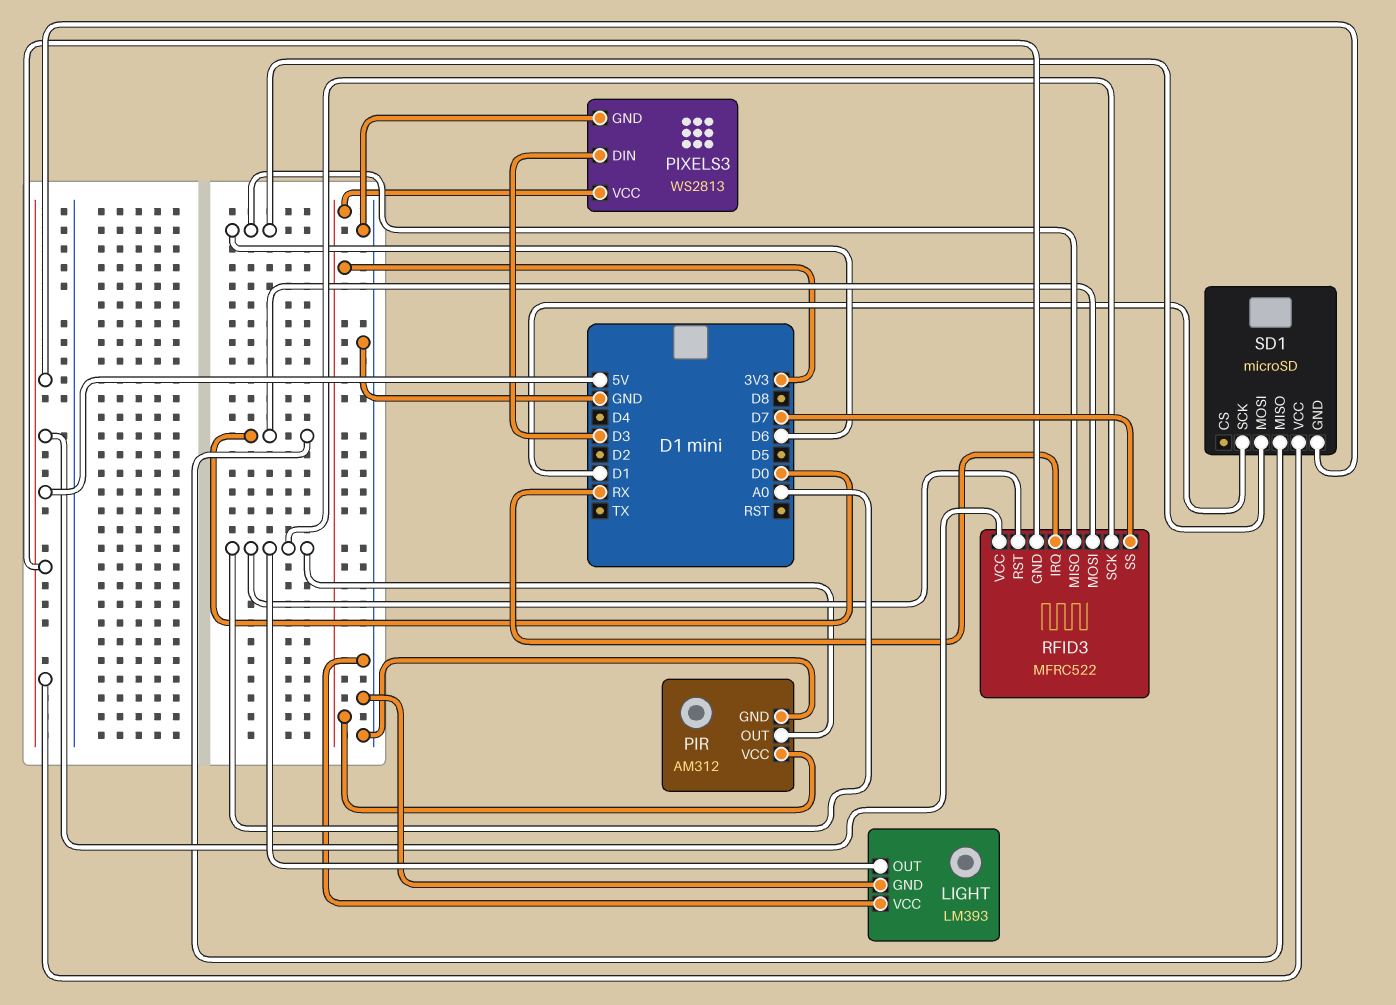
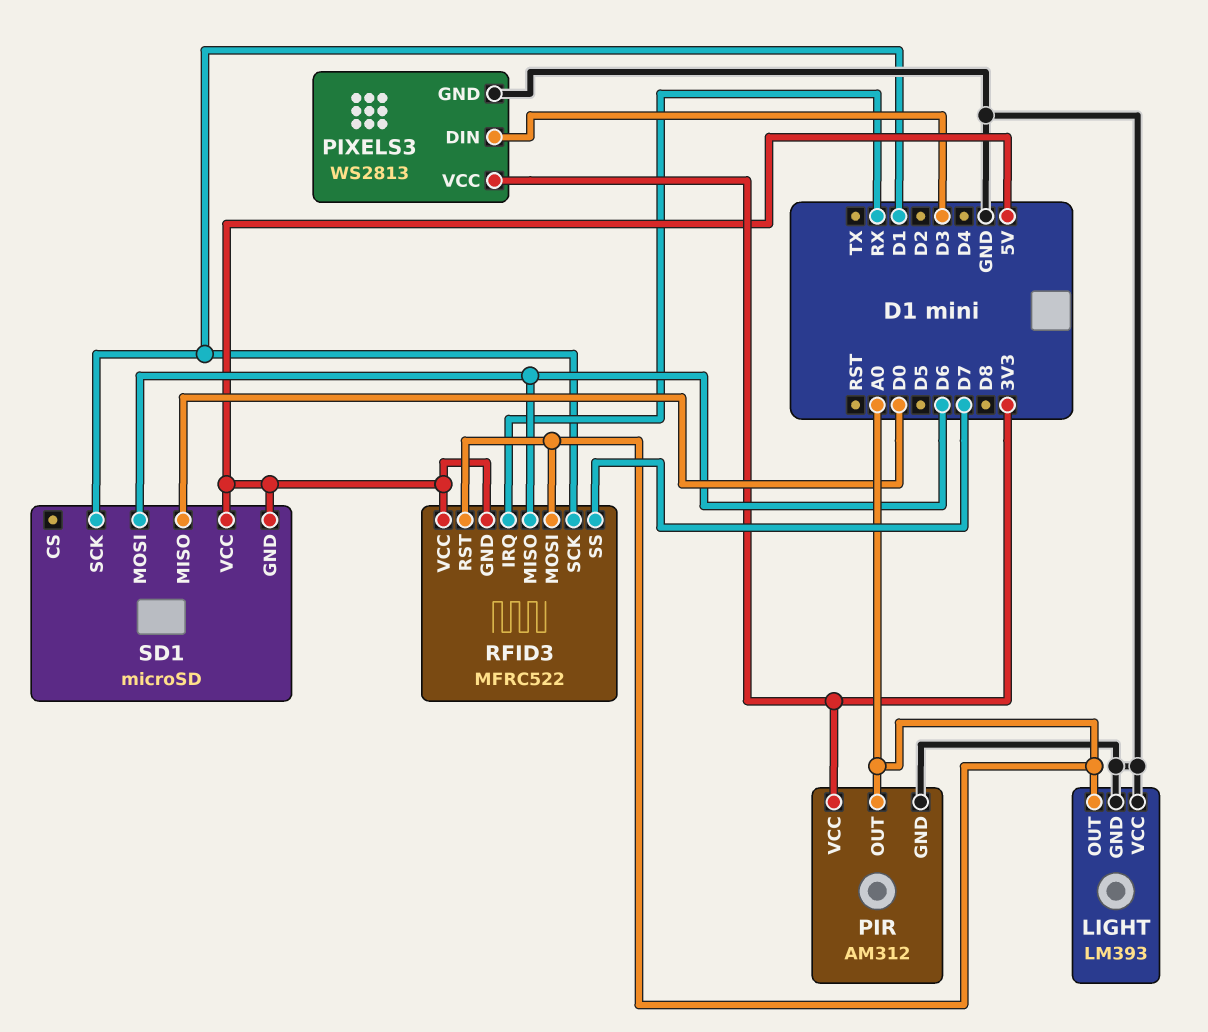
RFID3 pin MOSI: D0 -> A0
RFID3 pin SCK: A0 -> D1

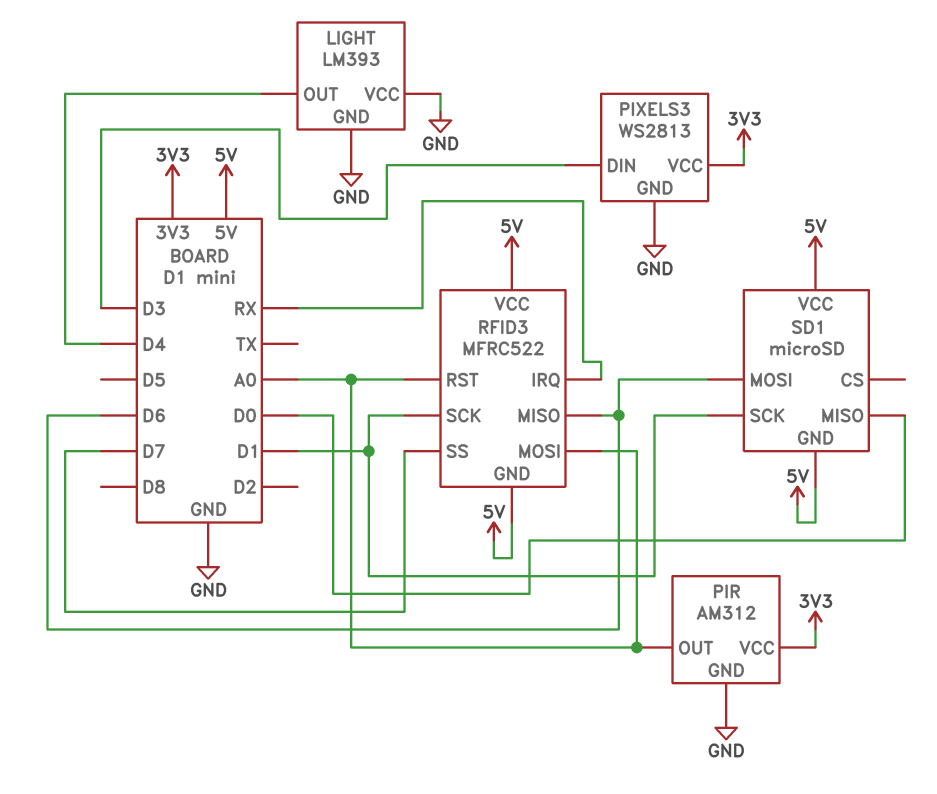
LIGHT pin OUT: A0 -> D4

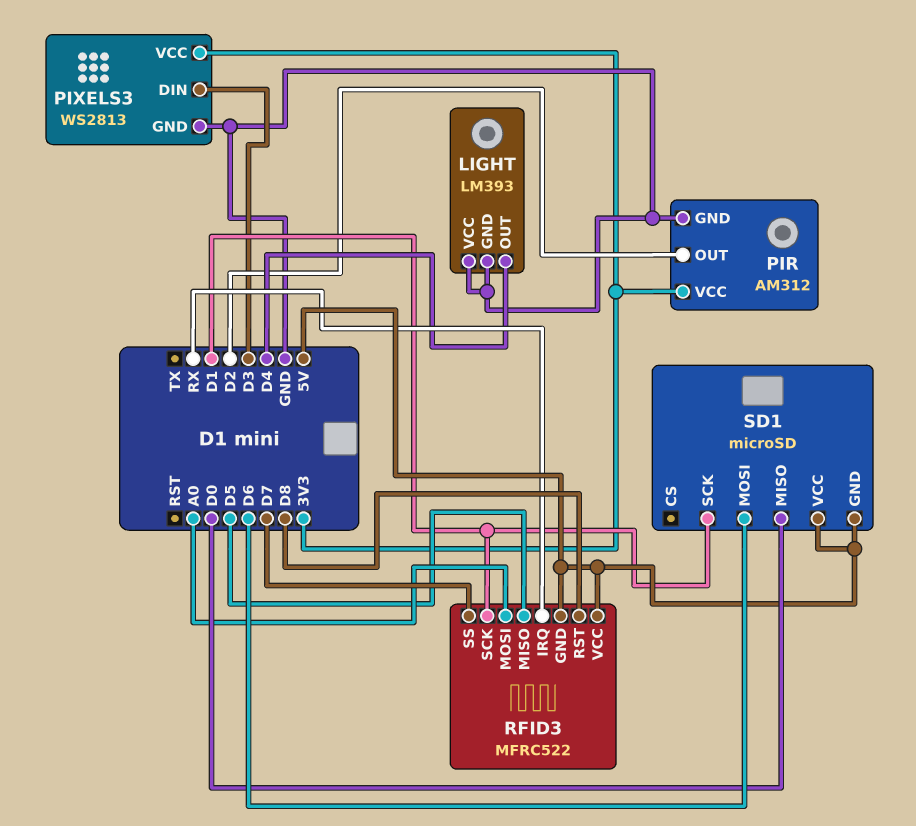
PIR pin OUT: A0 -> D2
RFID3 pin MISO: D6 -> D5
RFID3 pin RST: A0 -> D8

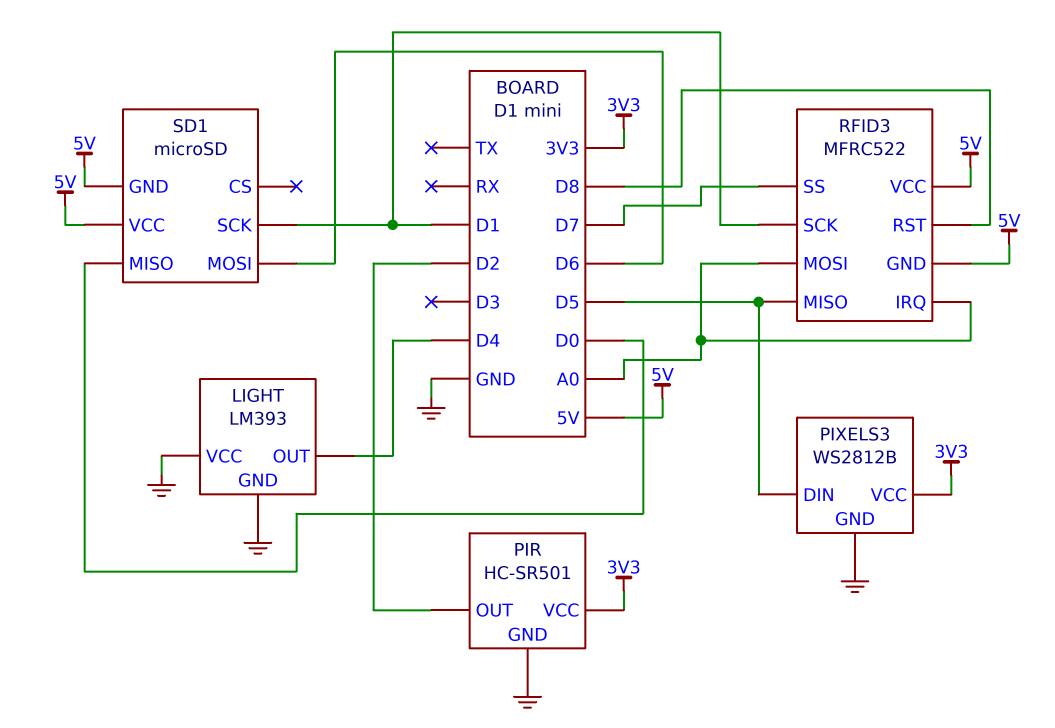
PIR: AM312 -> HC-SR501
PIXELS3: WS2813 -> WS2812B
PIXELS3 pin DIN: D3 -> D5
RFID3 pin IRQ: RX -> A0

